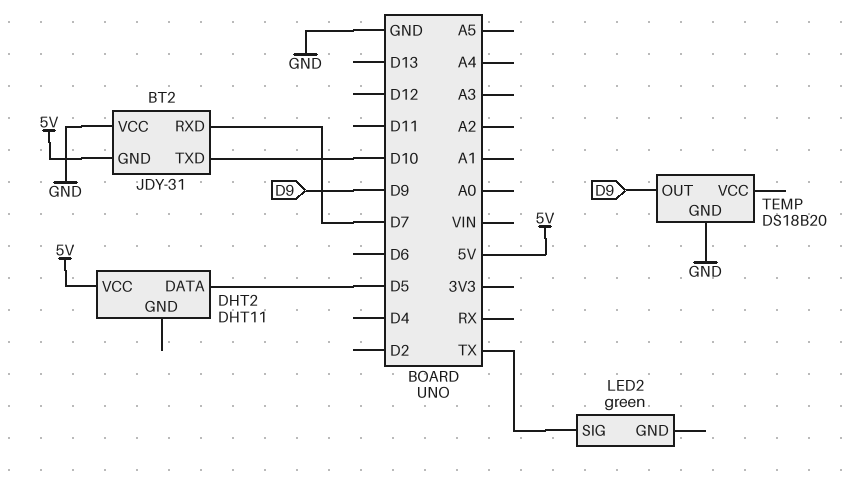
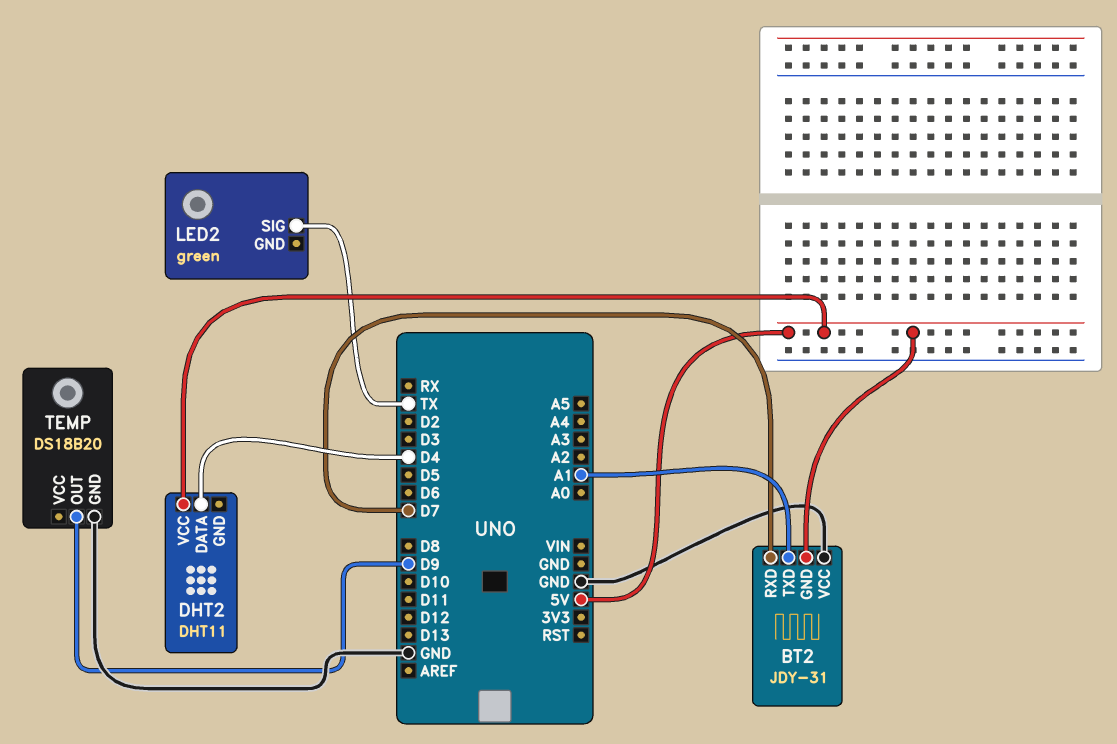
BT2 pin TXD: D10 -> A1
DHT2 pin DATA: D5 -> D4

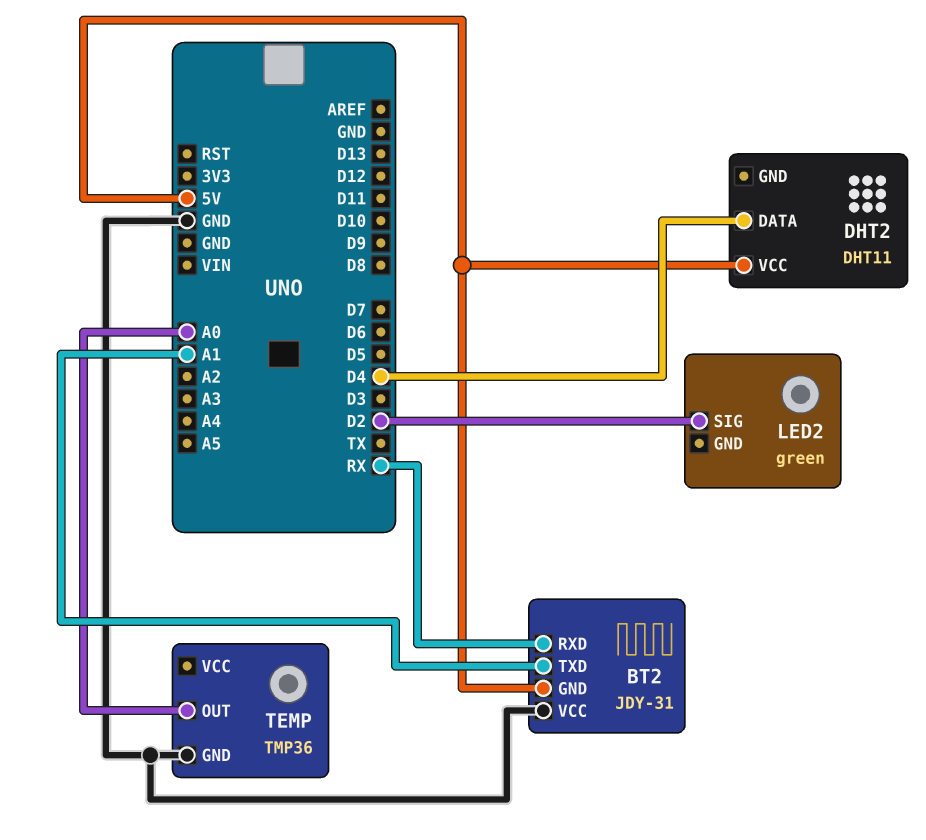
BT2 pin RXD: D7 -> RX
LED2 pin SIG: TX -> D2
TEMP: DS18B20 -> TMP36
TEMP pin OUT: D9 -> A0

